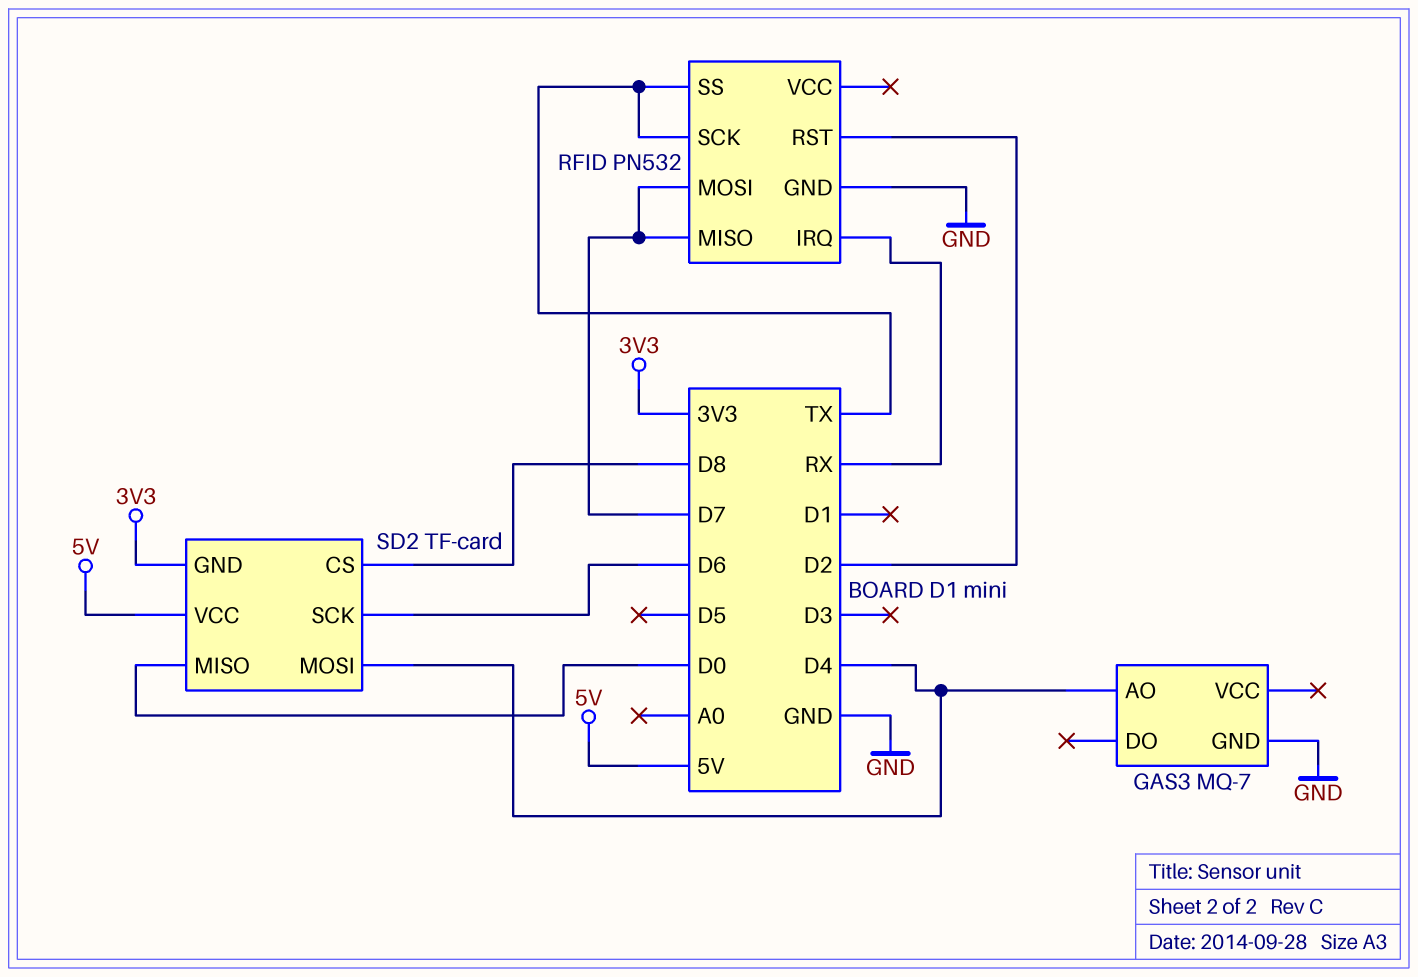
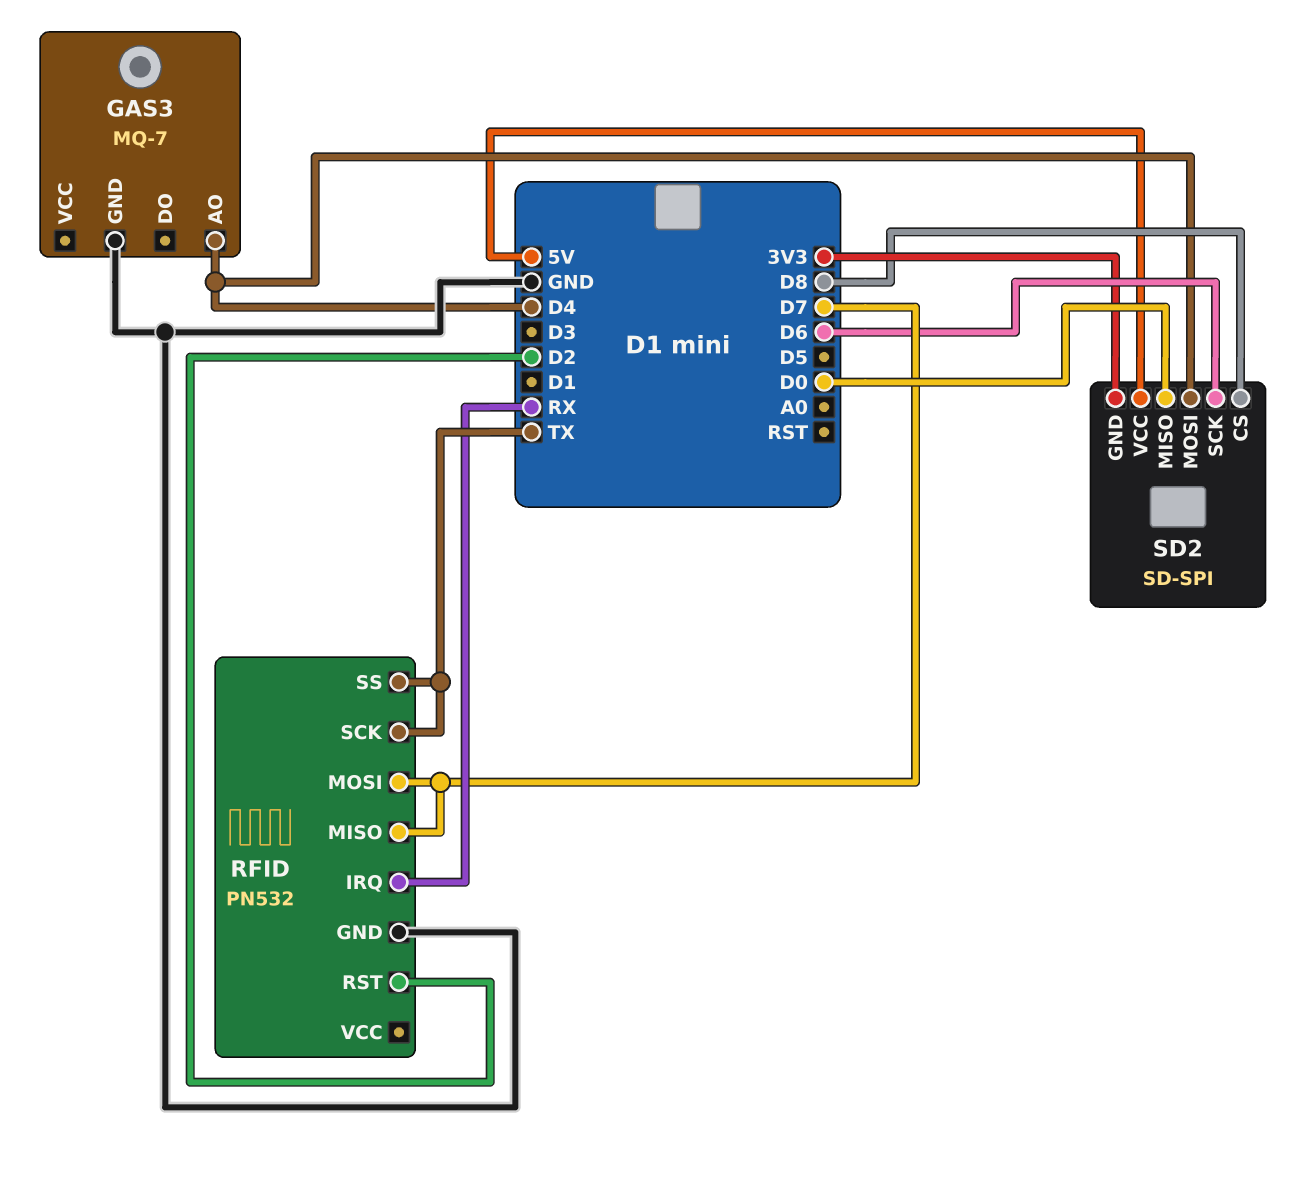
SD2: TF-card -> SD-SPI

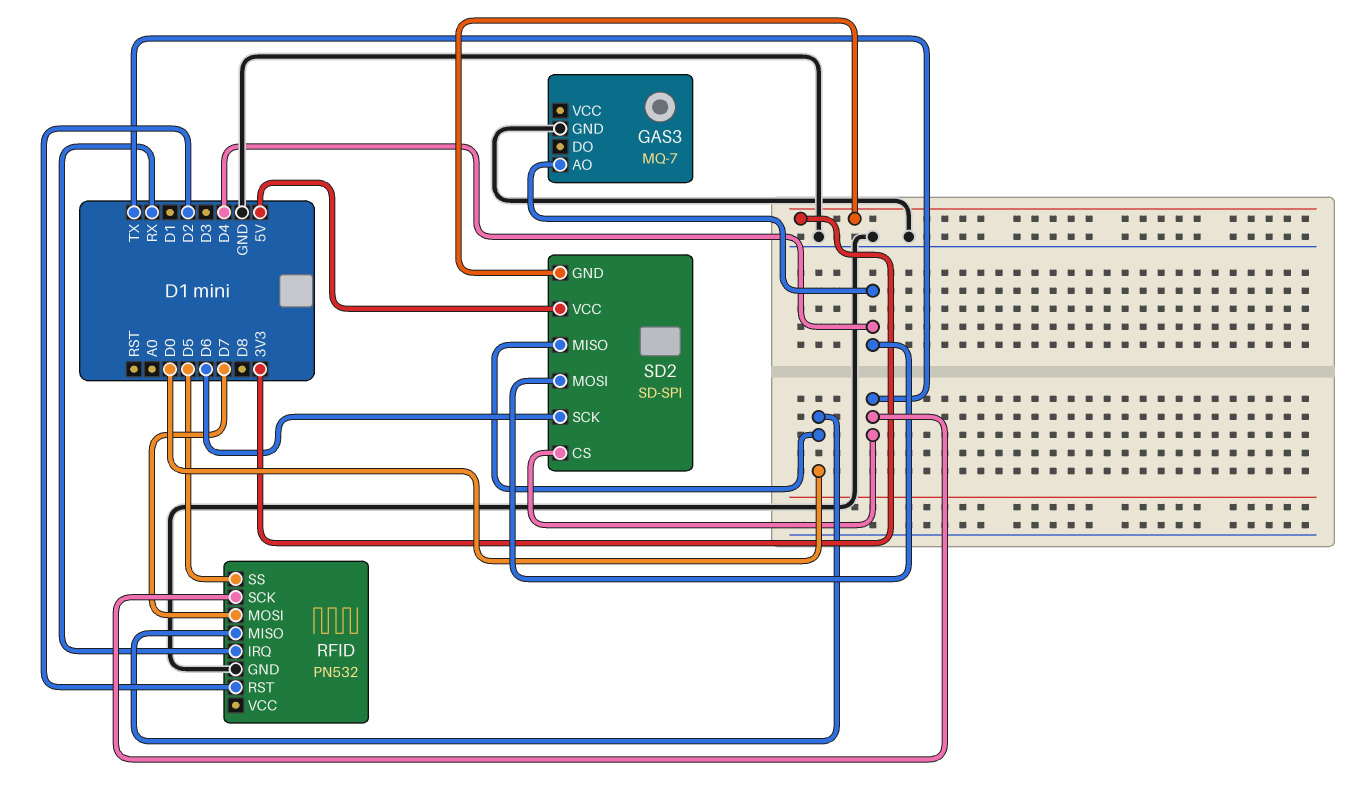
RFID pin MISO: D7 -> D0
RFID pin SS: TX -> D5
SD2 pin CS: D8 -> TX

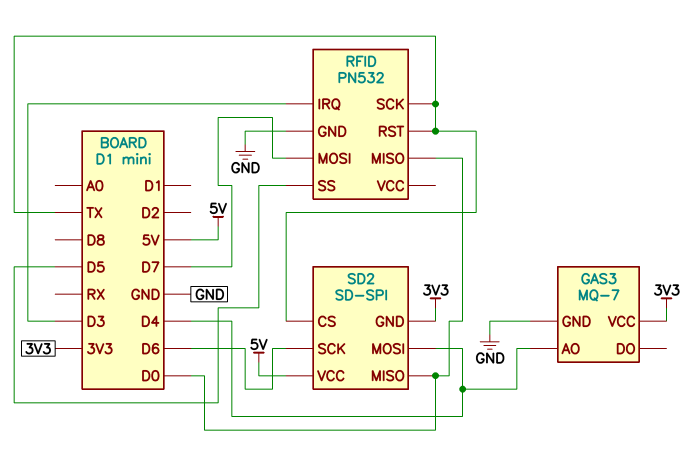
GAS3 pin VCC: none -> 3V3
RFID pin IRQ: RX -> D3
RFID pin RST: D2 -> TX

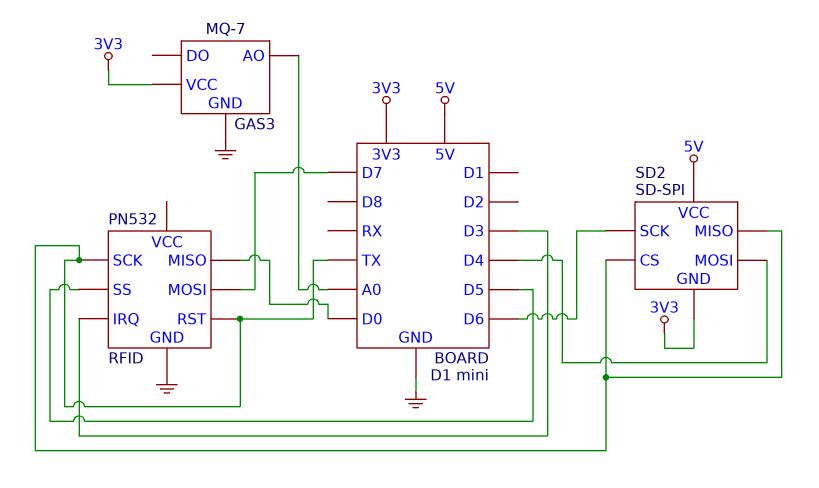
GAS3 pin AO: D4 -> A0
SD2 pin MISO: D0 -> TX

